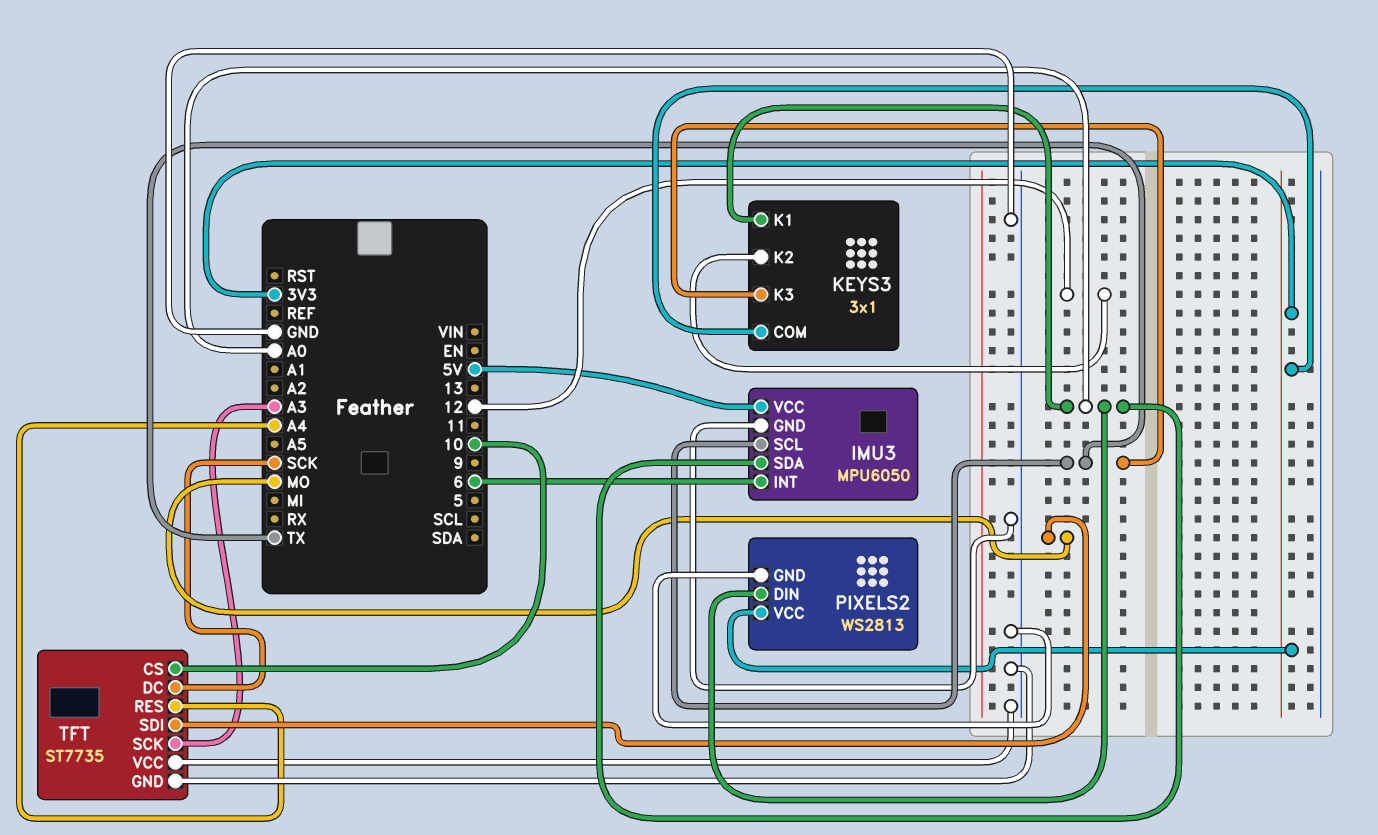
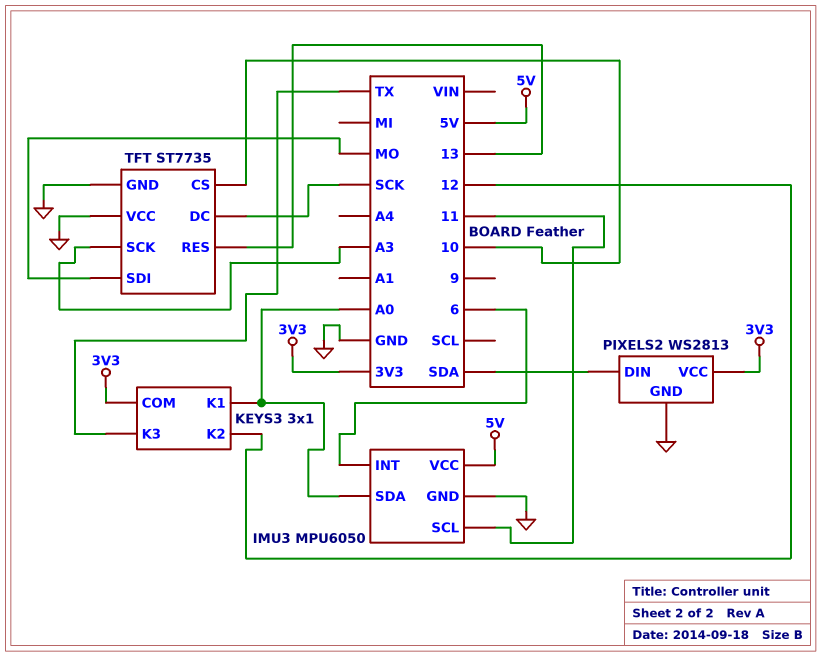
IMU3 pin SCL: TX -> 11
PIXELS2 pin DIN: A0 -> SDA
TFT pin RES: A4 -> 13

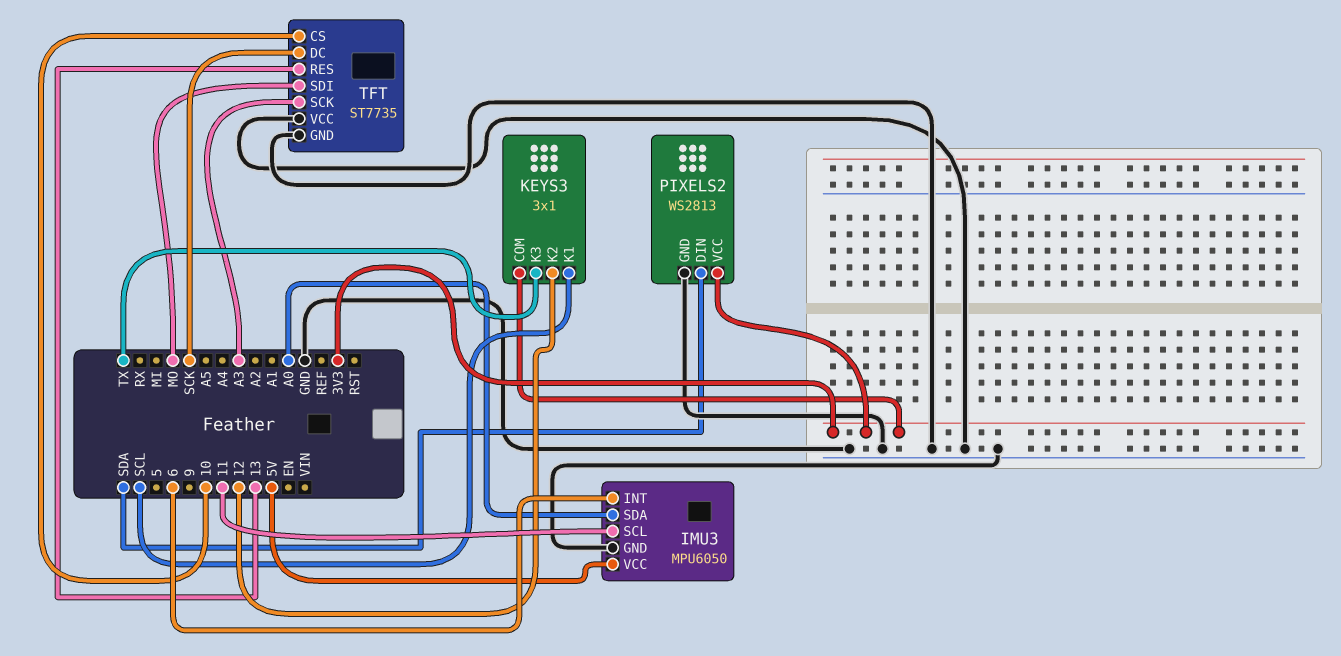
KEYS3 pin K1: A0 -> SCL

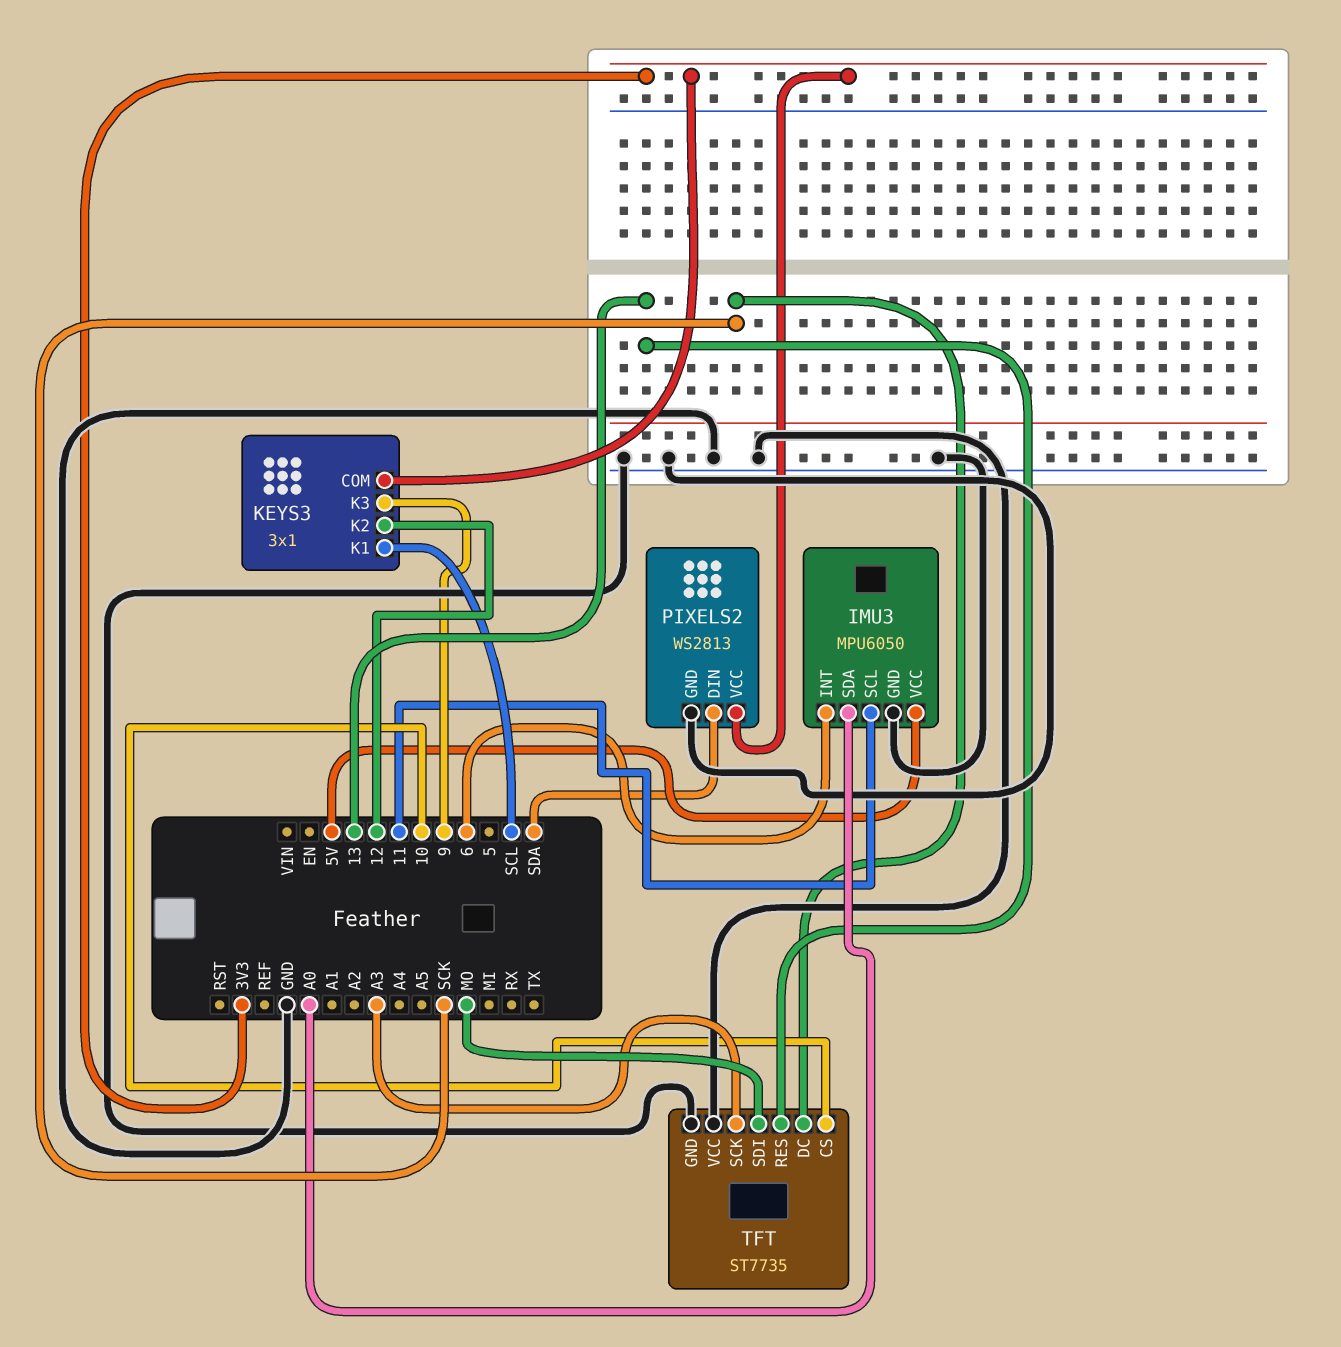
KEYS3 pin K3: TX -> 9

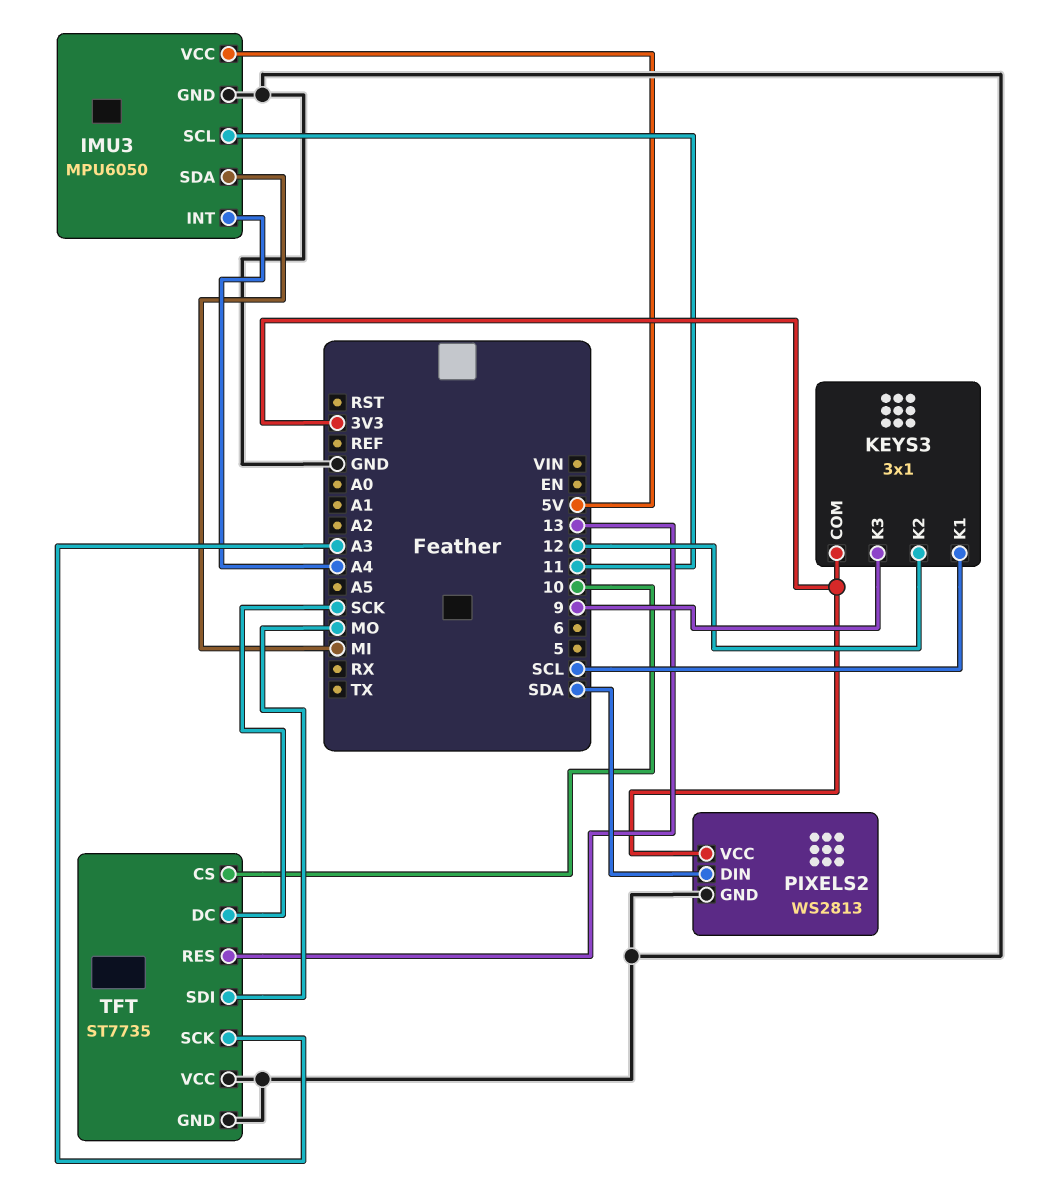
IMU3 pin INT: 6 -> A4
IMU3 pin SDA: A0 -> MI

